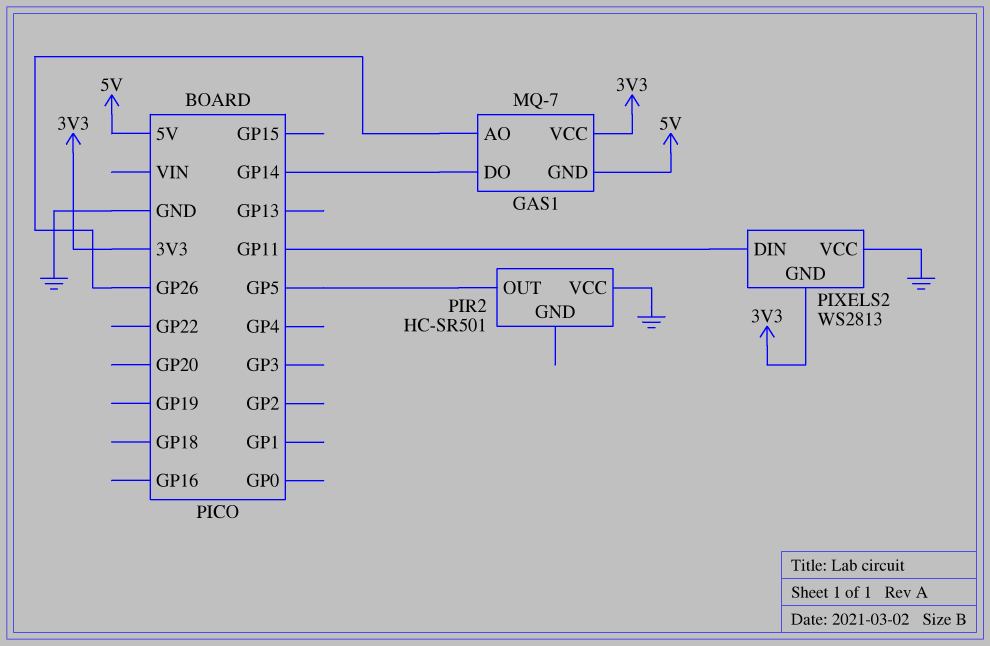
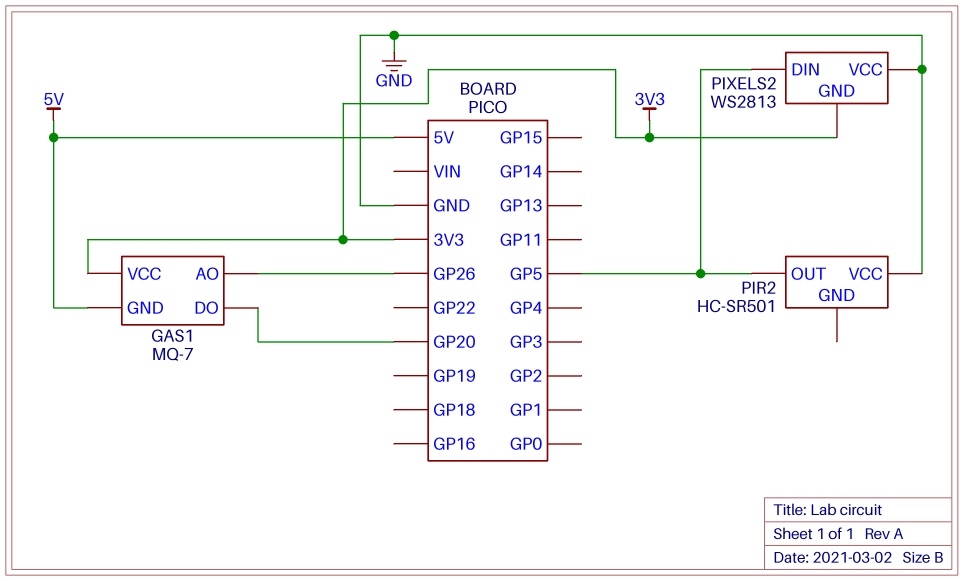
GAS1 pin DO: GP14 -> GP20
PIXELS2 pin DIN: GP11 -> GP5

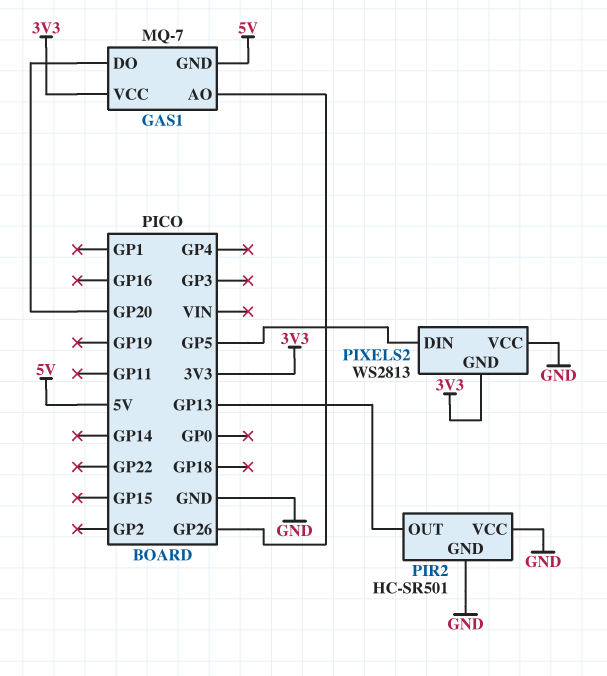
PIR2 pin GND: none -> GND
PIR2 pin OUT: GP5 -> GP13

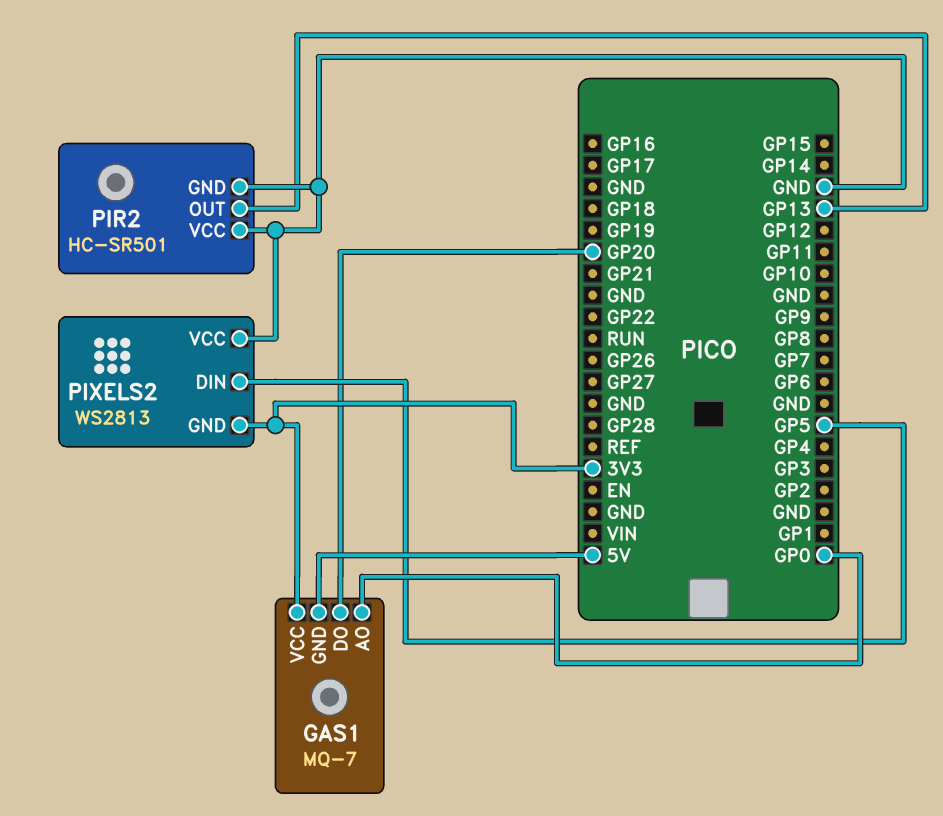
GAS1 pin AO: GP26 -> GP0

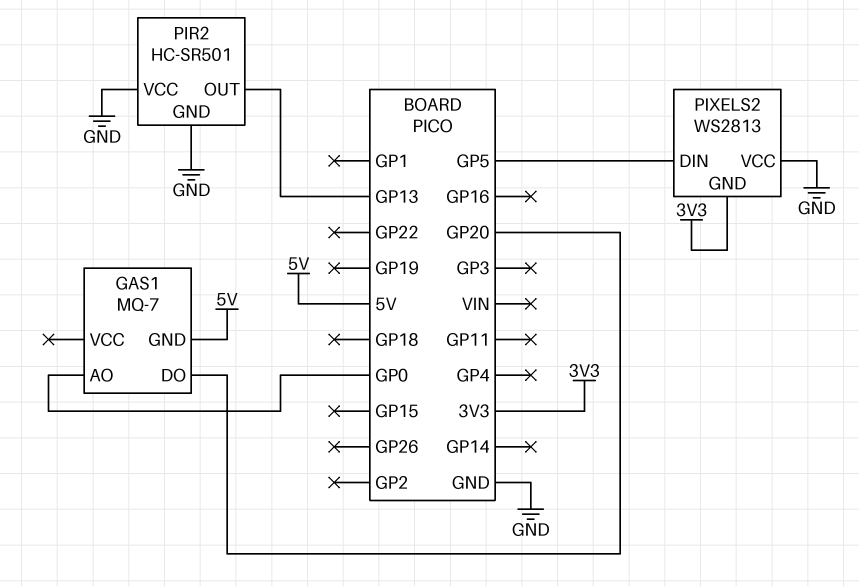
GAS1 pin VCC: 3V3 -> none

